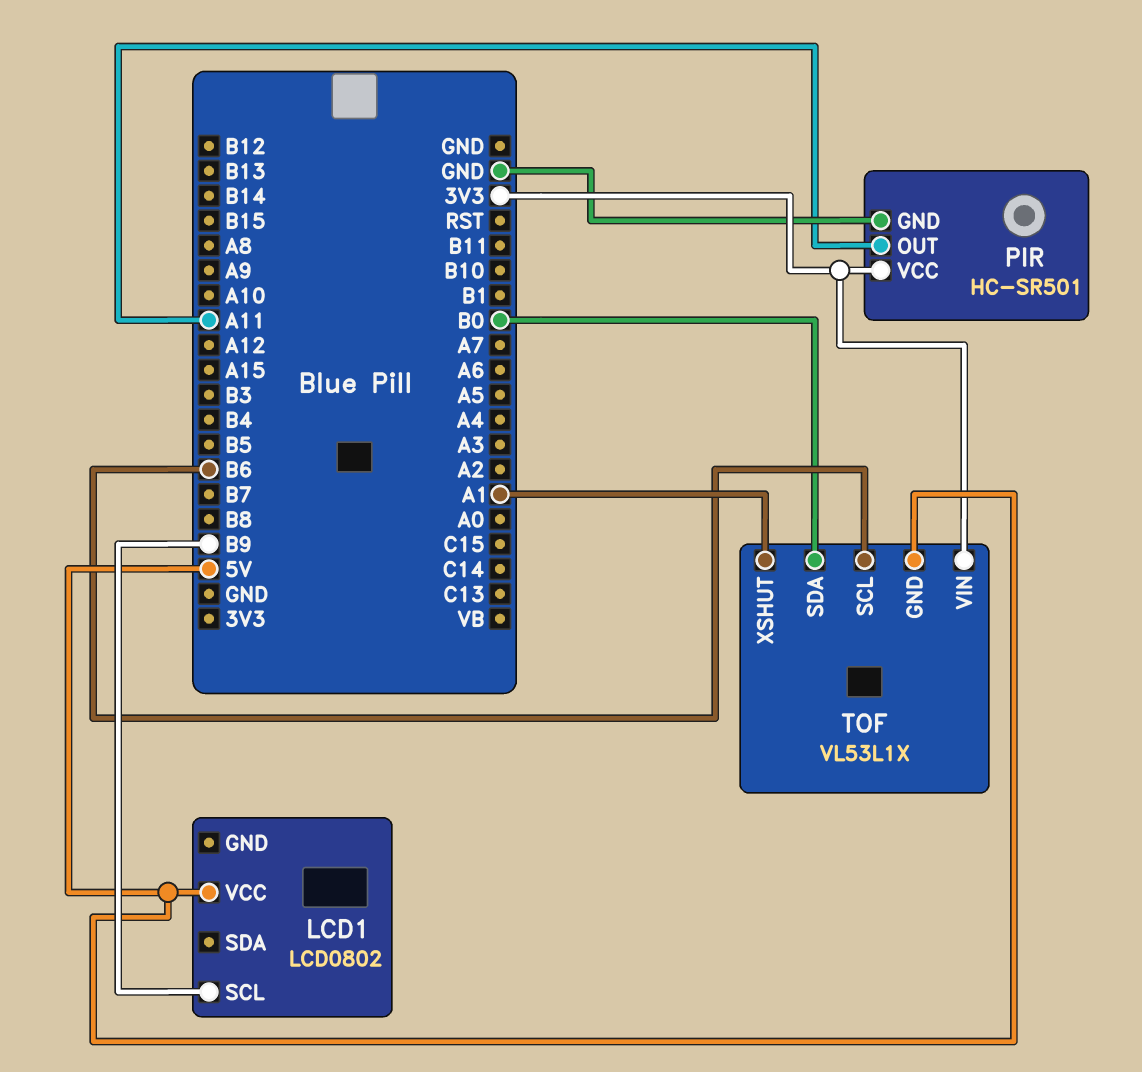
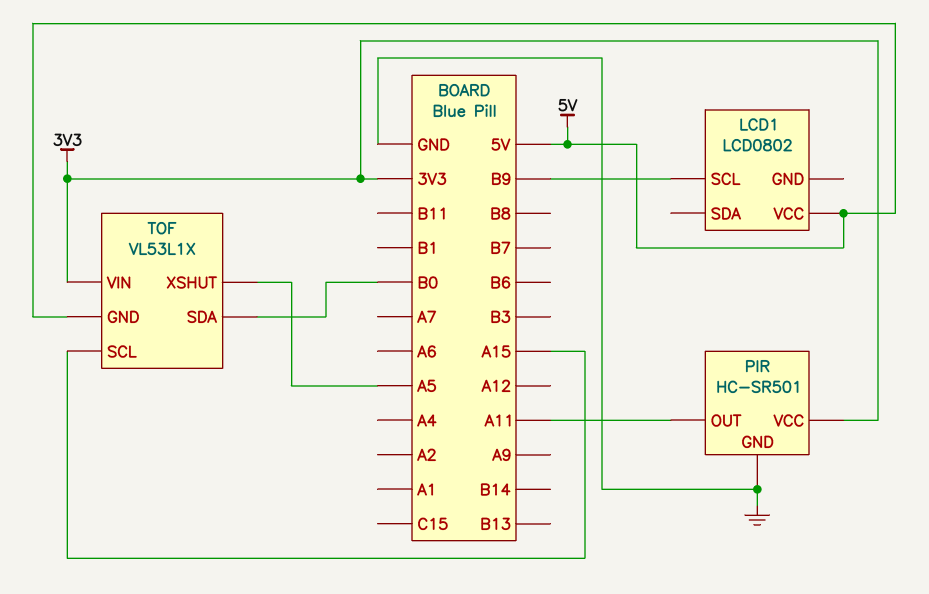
TOF pin SCL: B6 -> A15
TOF pin XSHUT: A1 -> A5

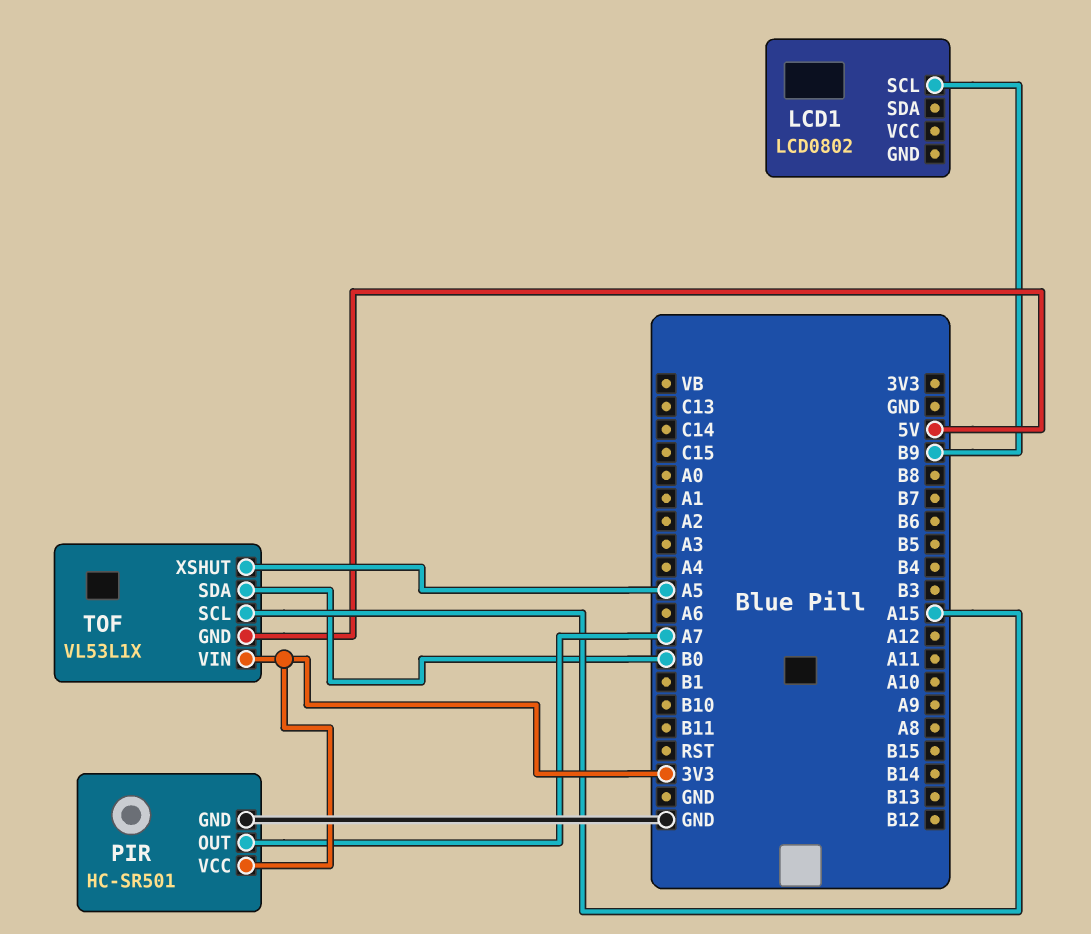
LCD1 pin VCC: 5V -> none
PIR pin OUT: A11 -> A7

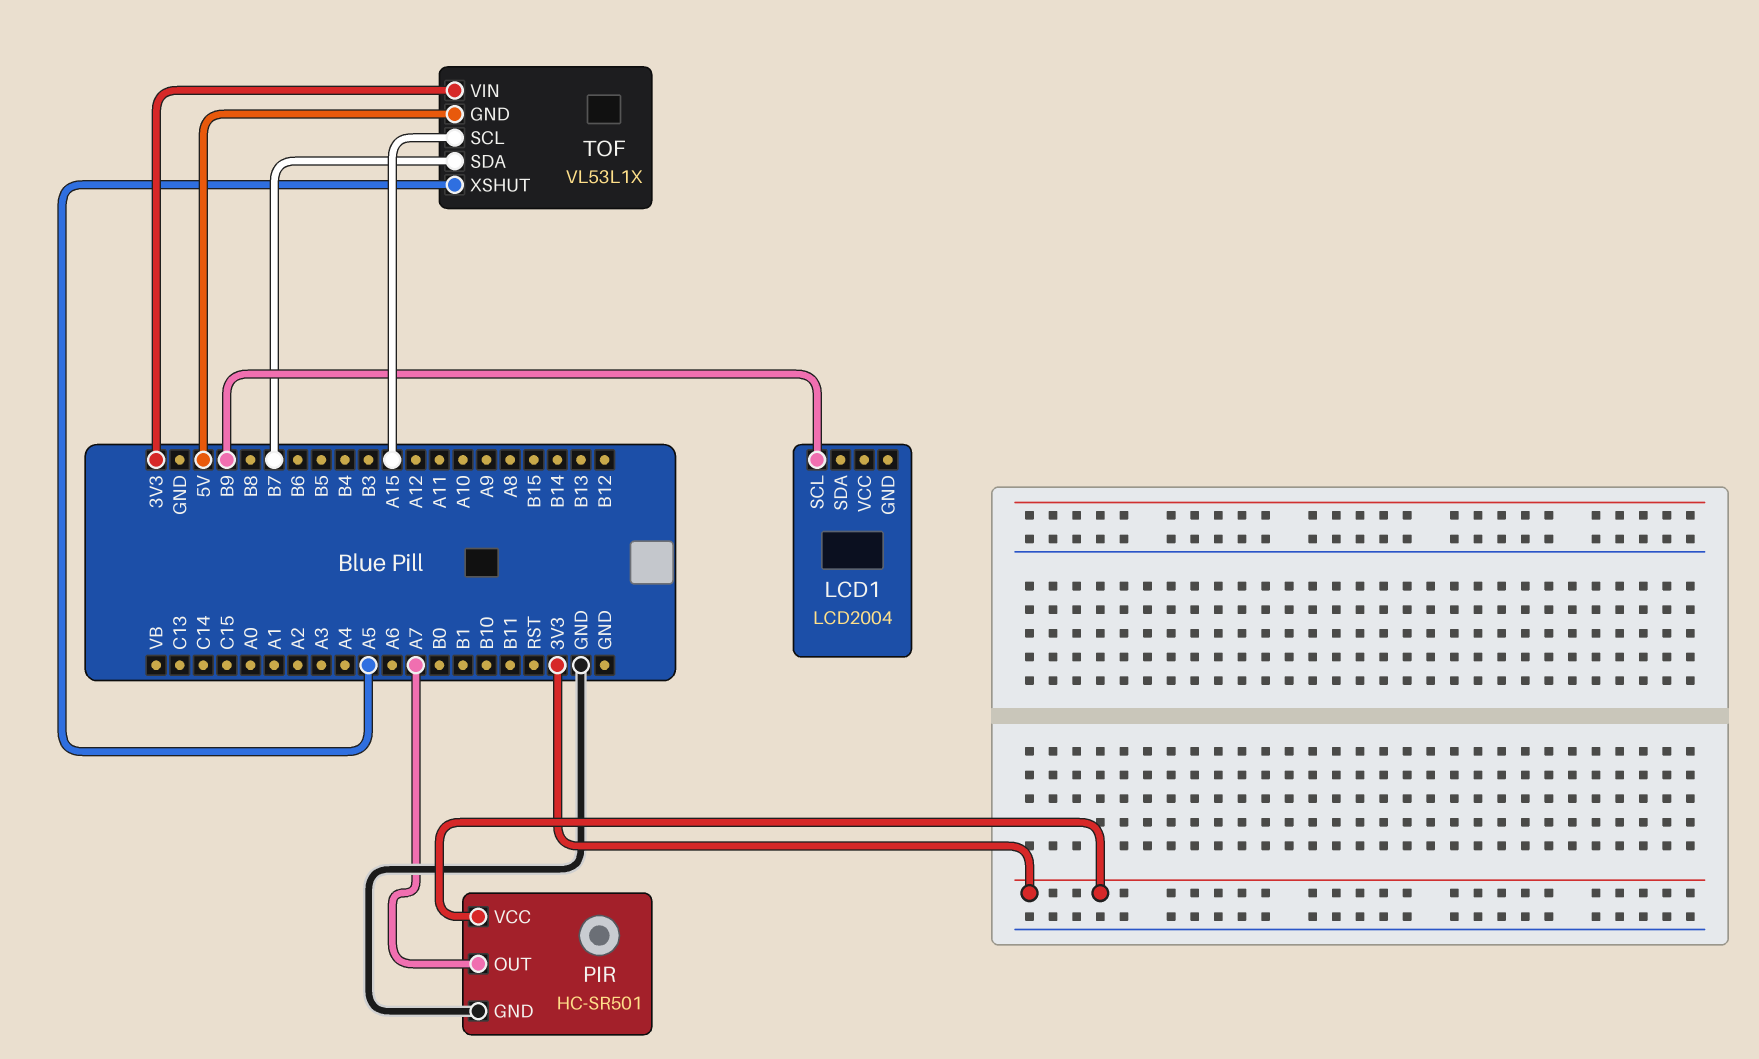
LCD1: LCD0802 -> LCD2004
TOF pin SDA: B0 -> B7

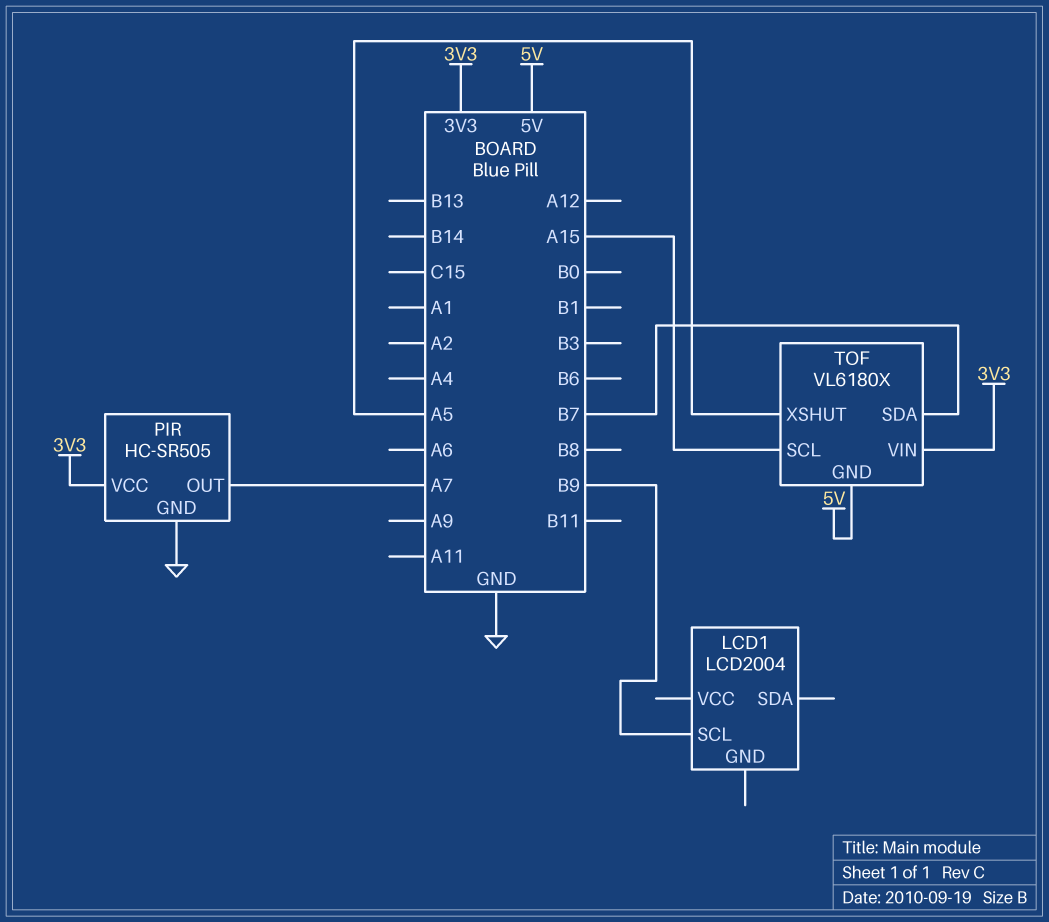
PIR: HC-SR501 -> HC-SR505
TOF: VL53L1X -> VL6180X

